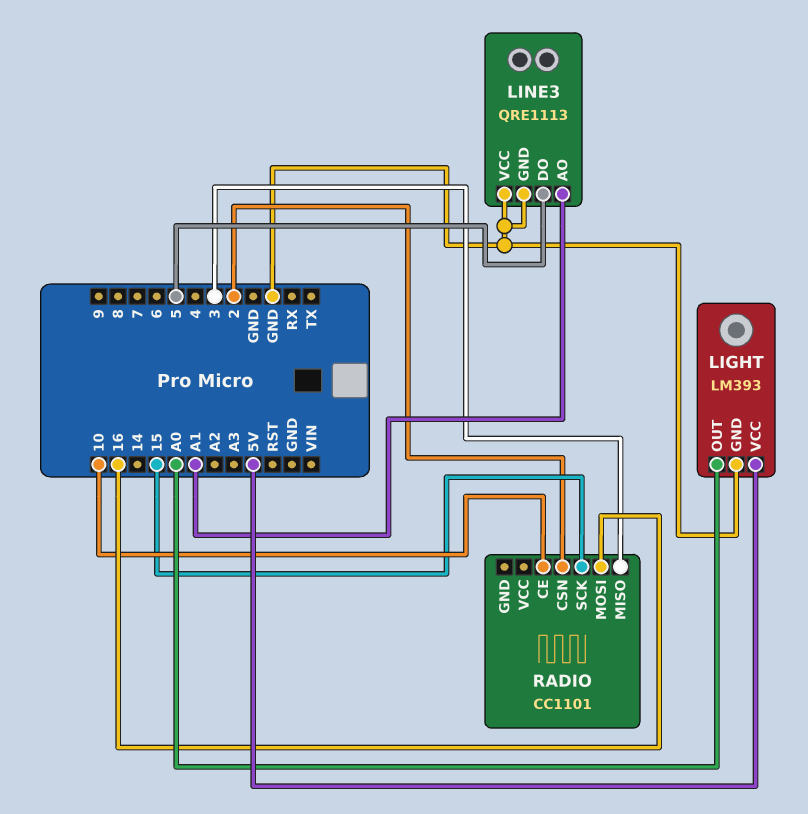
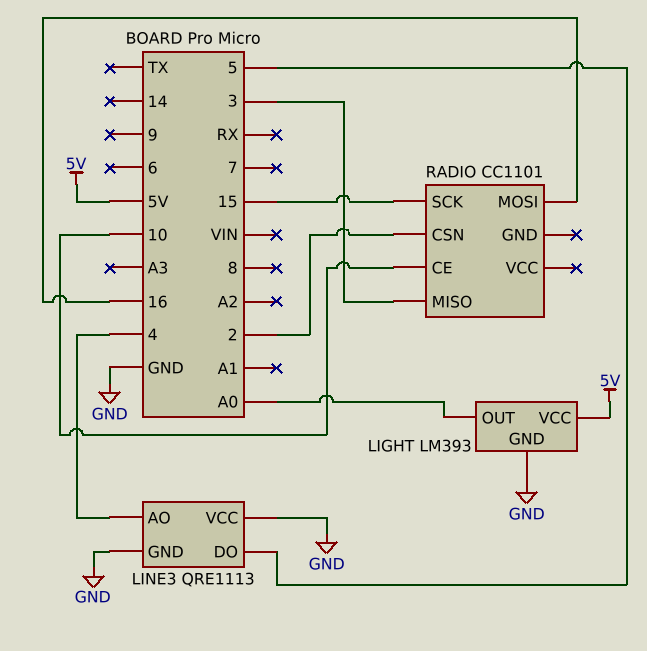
LINE3 pin AO: A1 -> 4

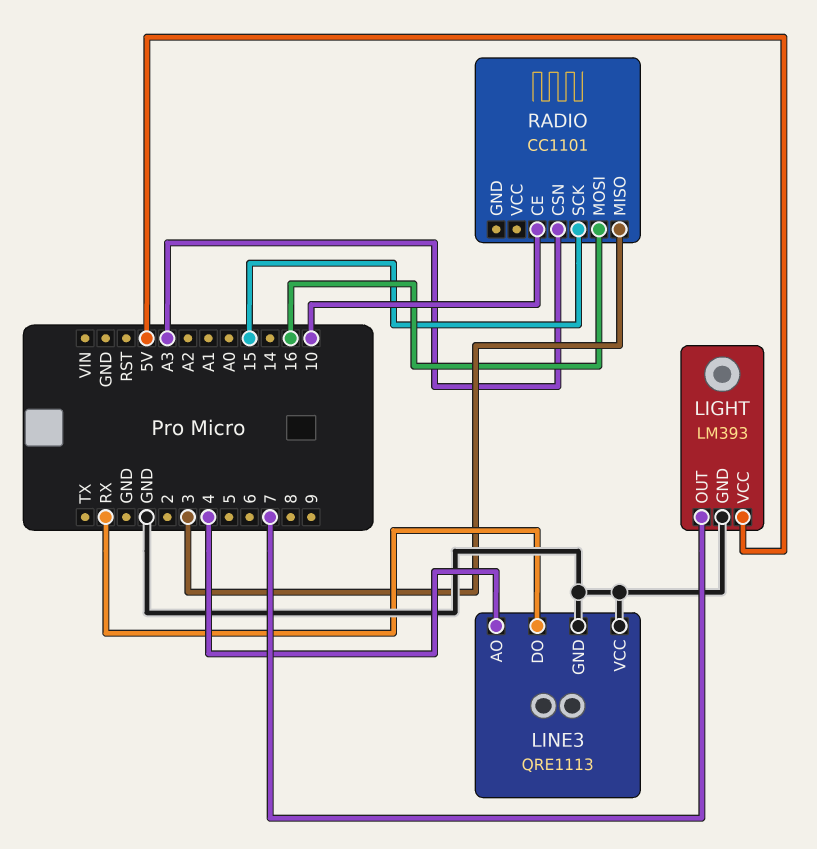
LIGHT pin OUT: A0 -> 7
LINE3 pin DO: 5 -> RX
RADIO pin CSN: 2 -> A3

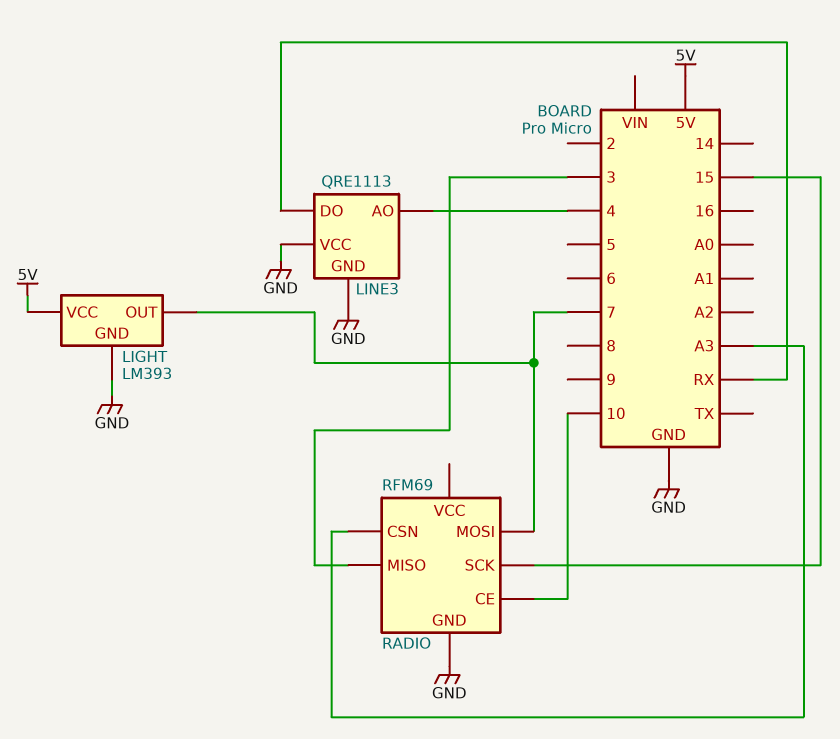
RADIO: CC1101 -> RFM69
RADIO pin GND: none -> GND
RADIO pin MOSI: 16 -> 7

